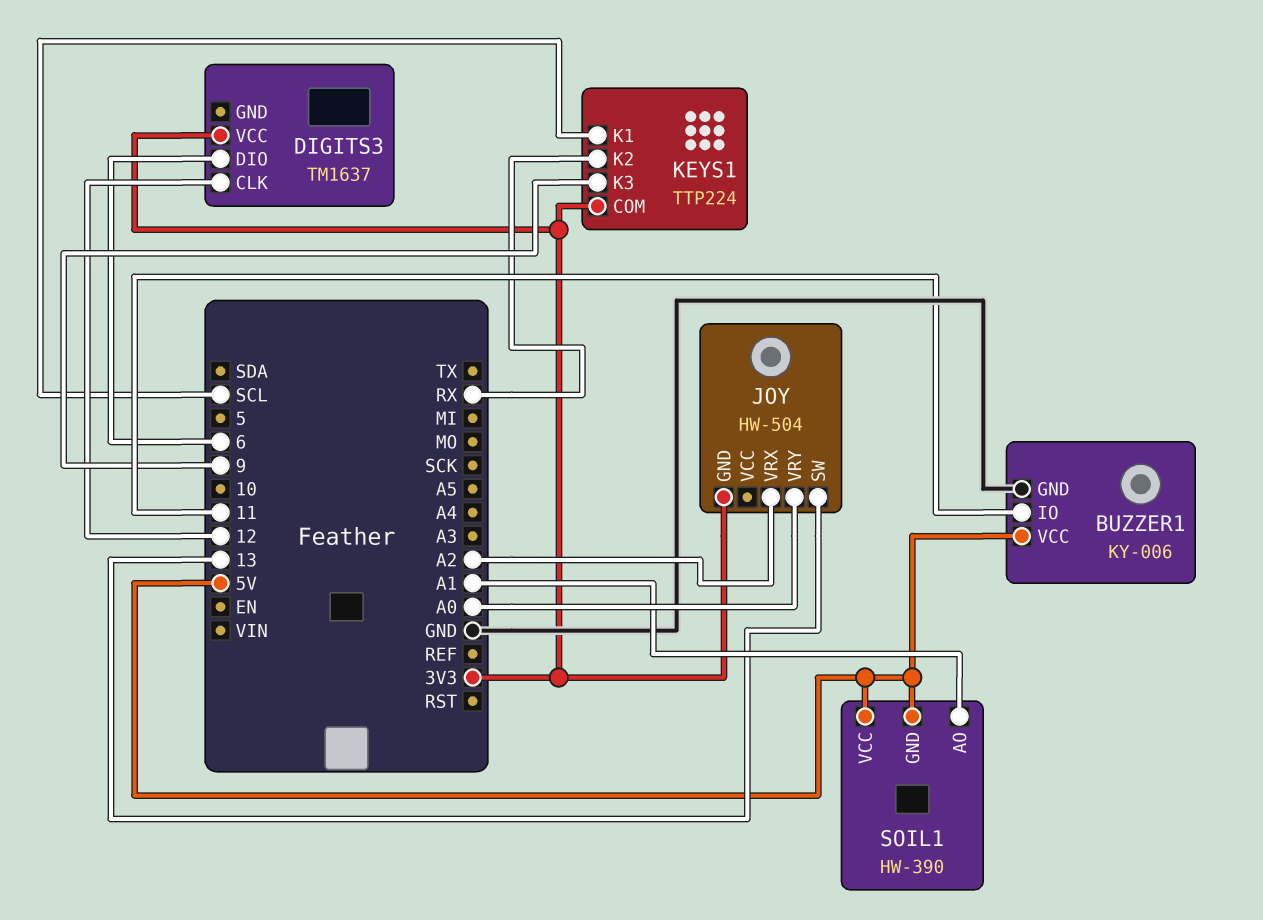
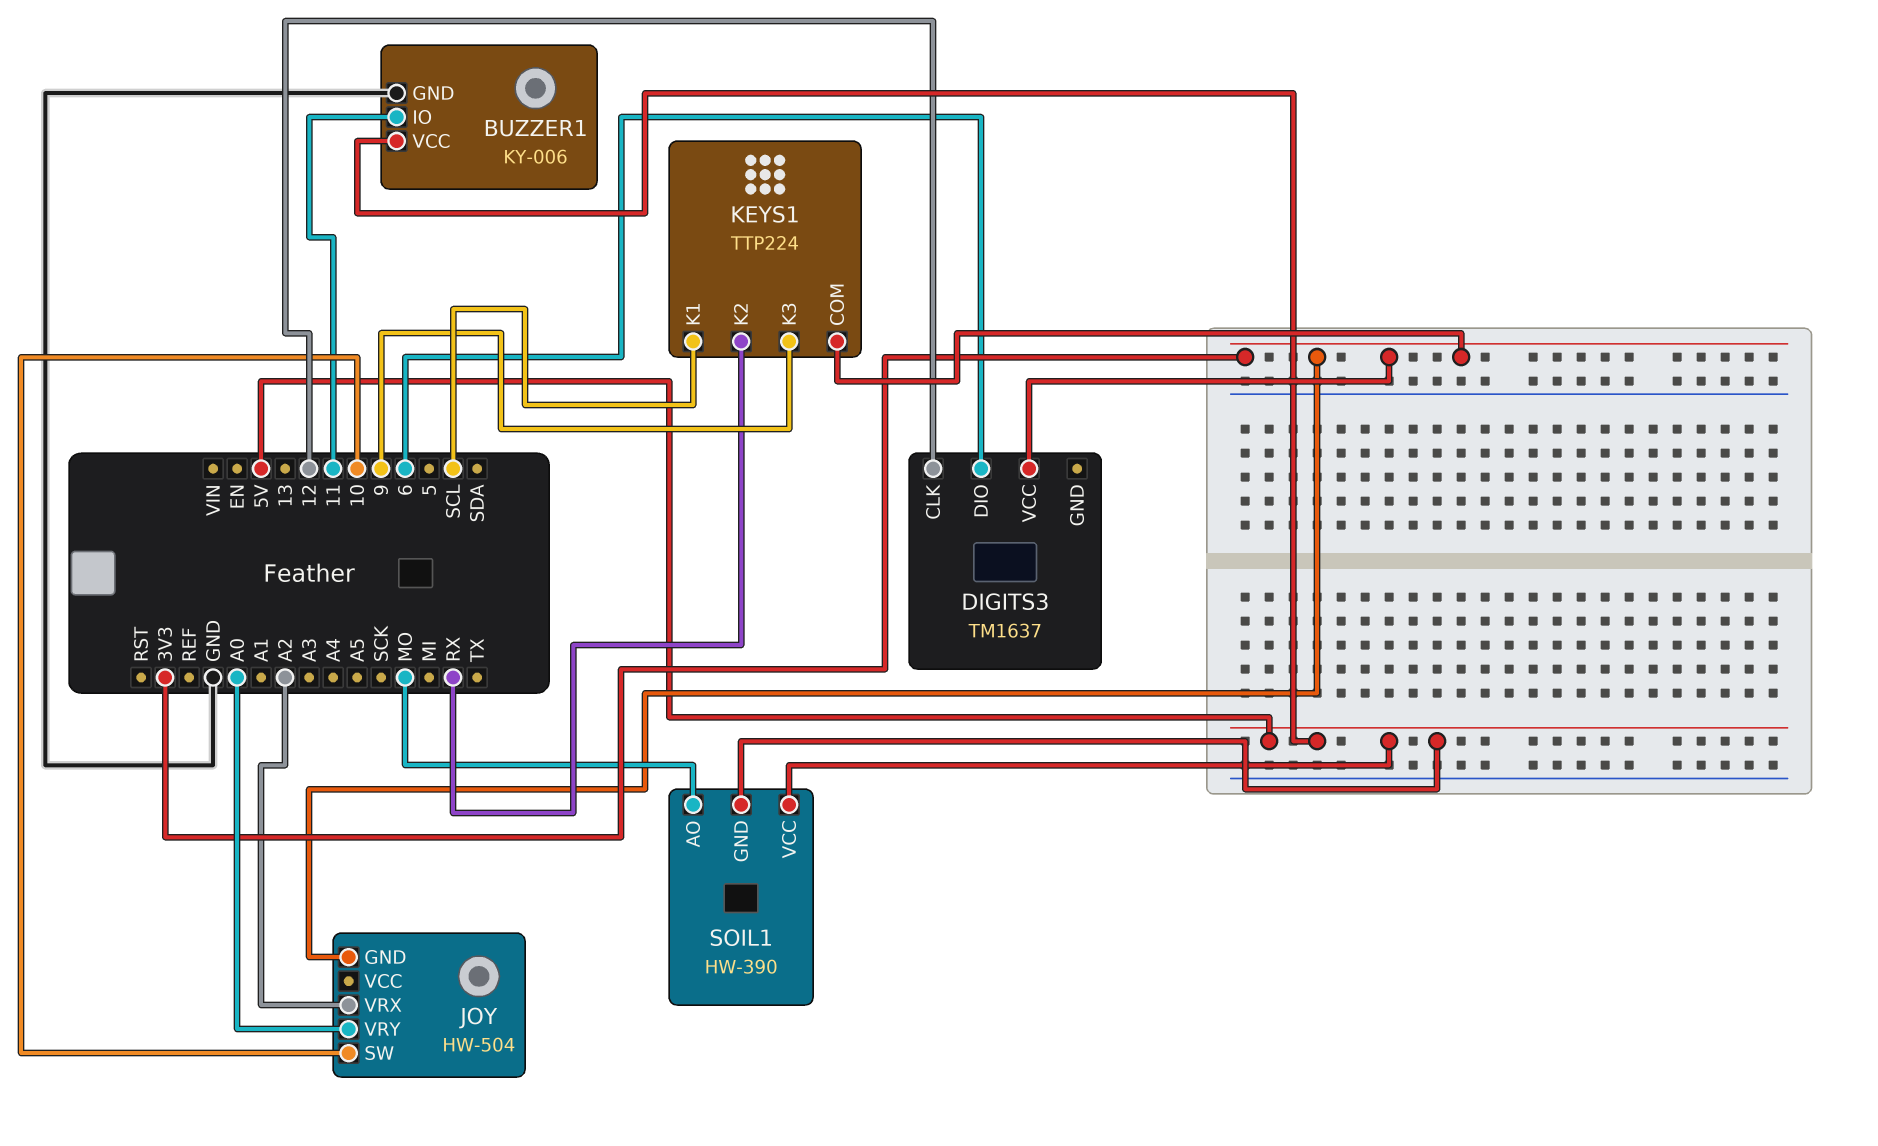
JOY pin SW: 13 -> 10
SOIL1 pin AO: A1 -> MO

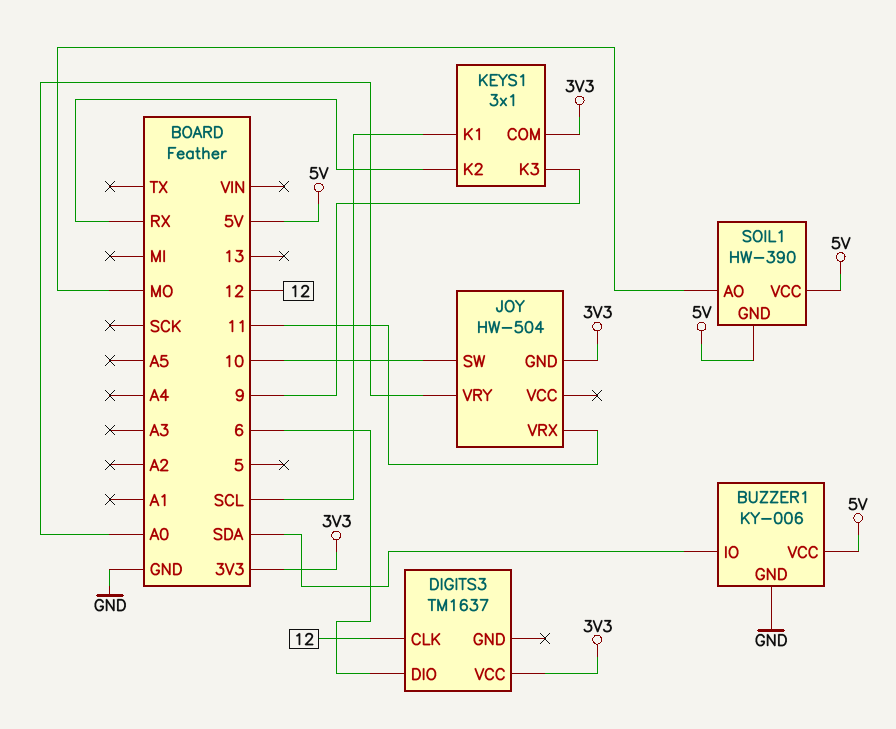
BUZZER1 pin IO: 11 -> SDA
JOY pin VRX: A2 -> 11
KEYS1: TTP224 -> 3x1

